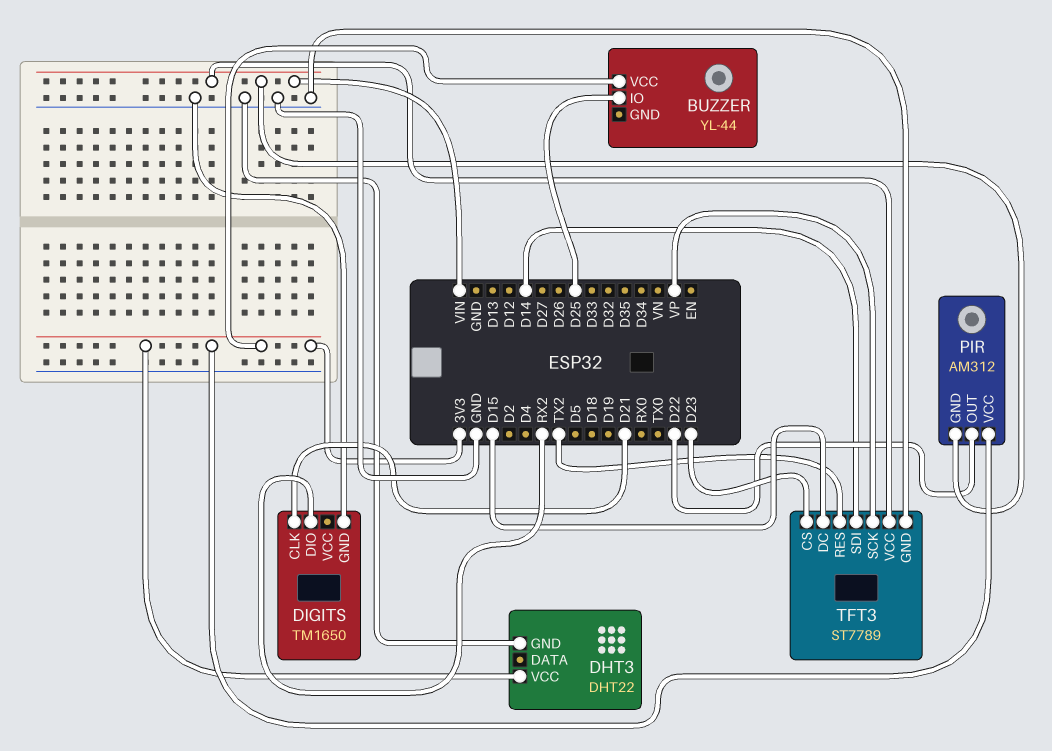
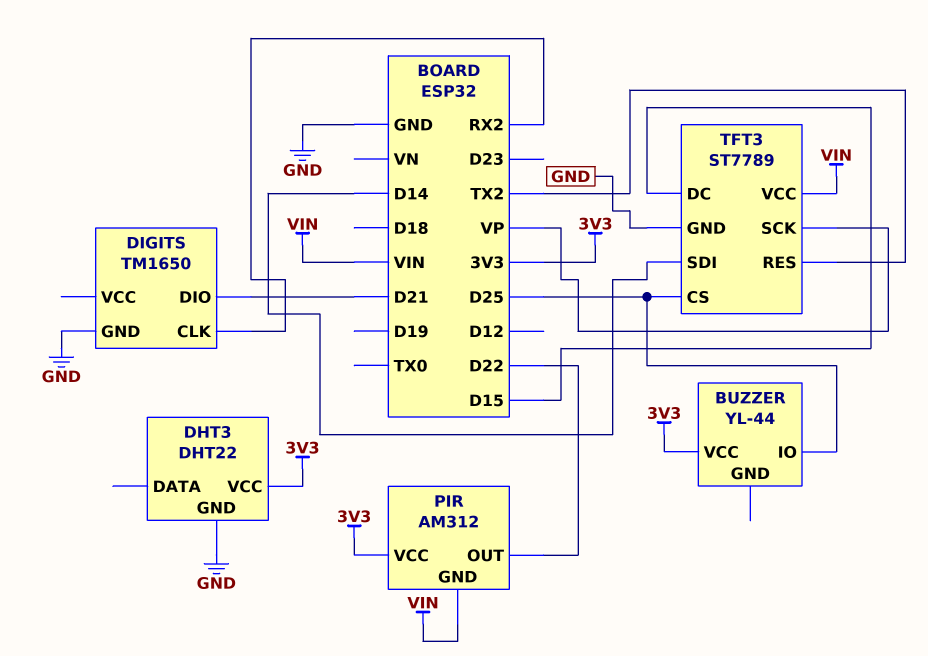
DIGITS pin CLK: D21 -> RX2
DIGITS pin DIO: RX2 -> D21
TFT3 pin CS: D23 -> D25

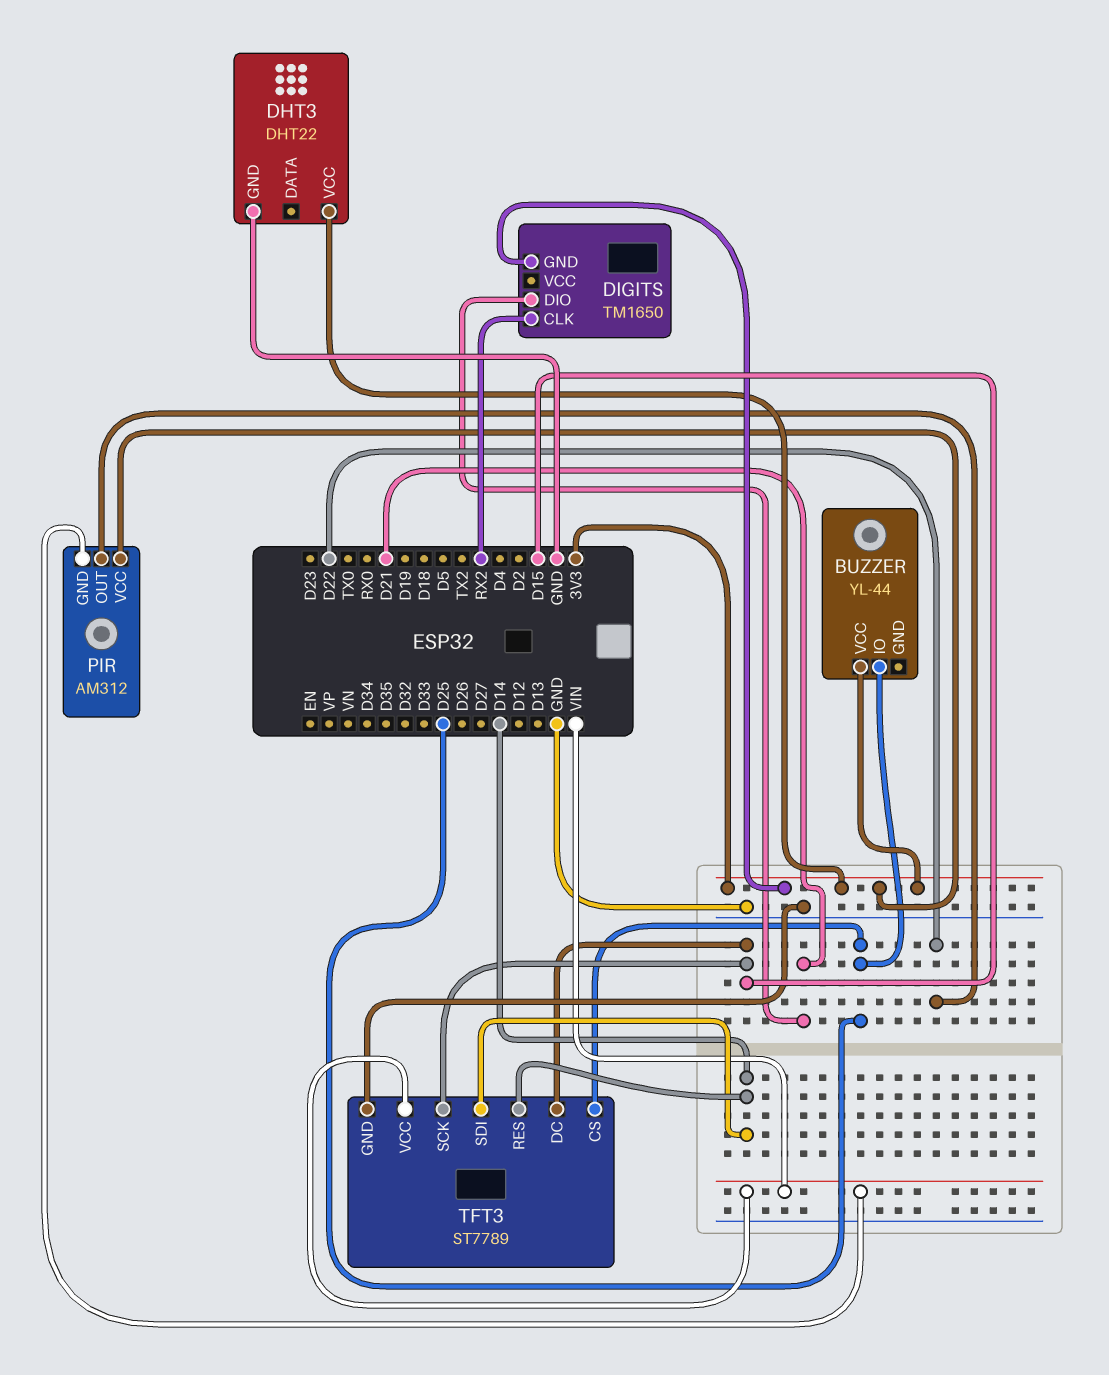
DIGITS pin GND: GND -> 3V3
TFT3 pin RES: TX2 -> D14
TFT3 pin SCK: VP -> D15

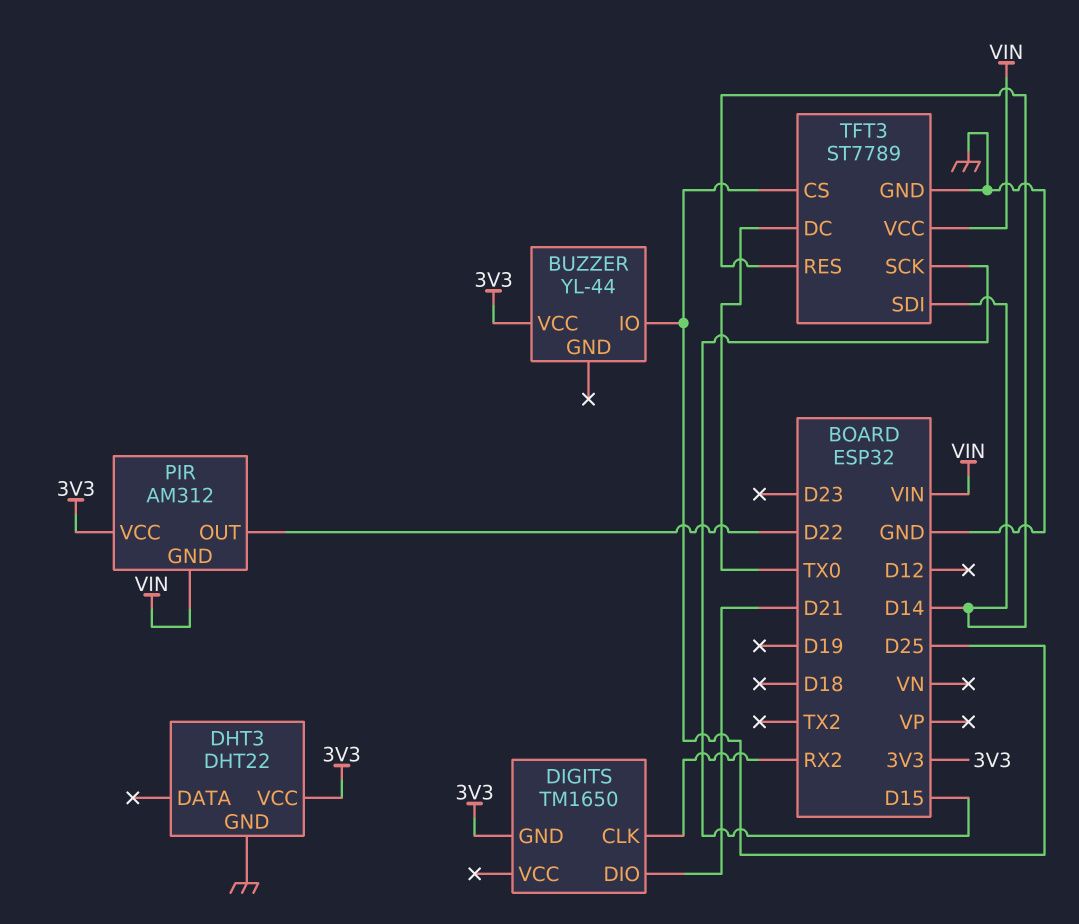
TFT3 pin DC: D15 -> TX0

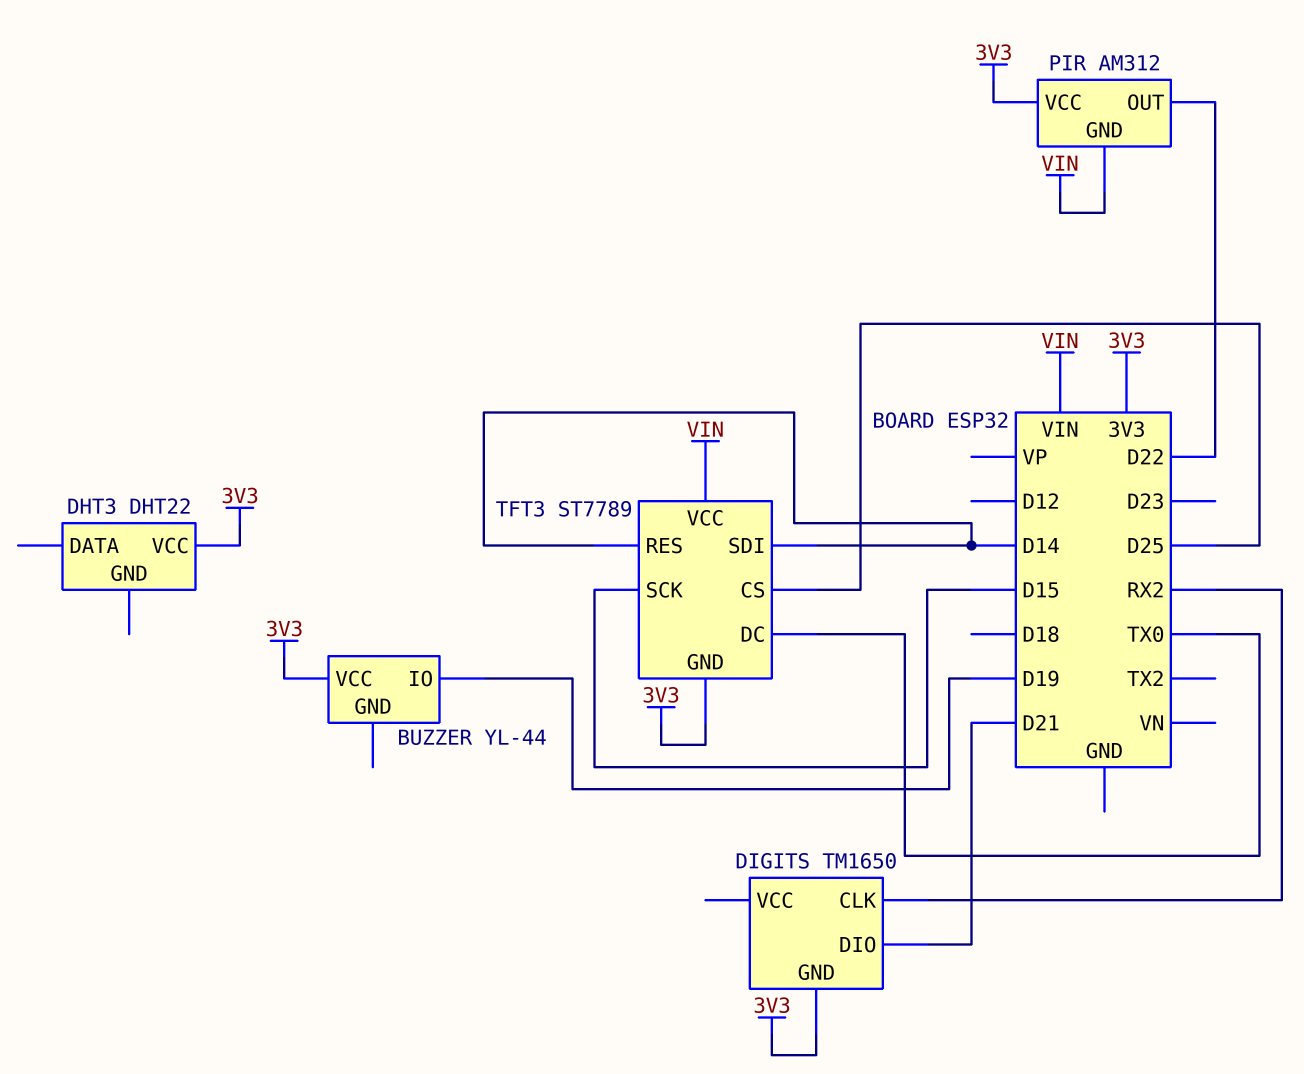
BUZZER pin IO: D25 -> D19
DHT3 pin GND: GND -> none
TFT3 pin GND: GND -> 3V3

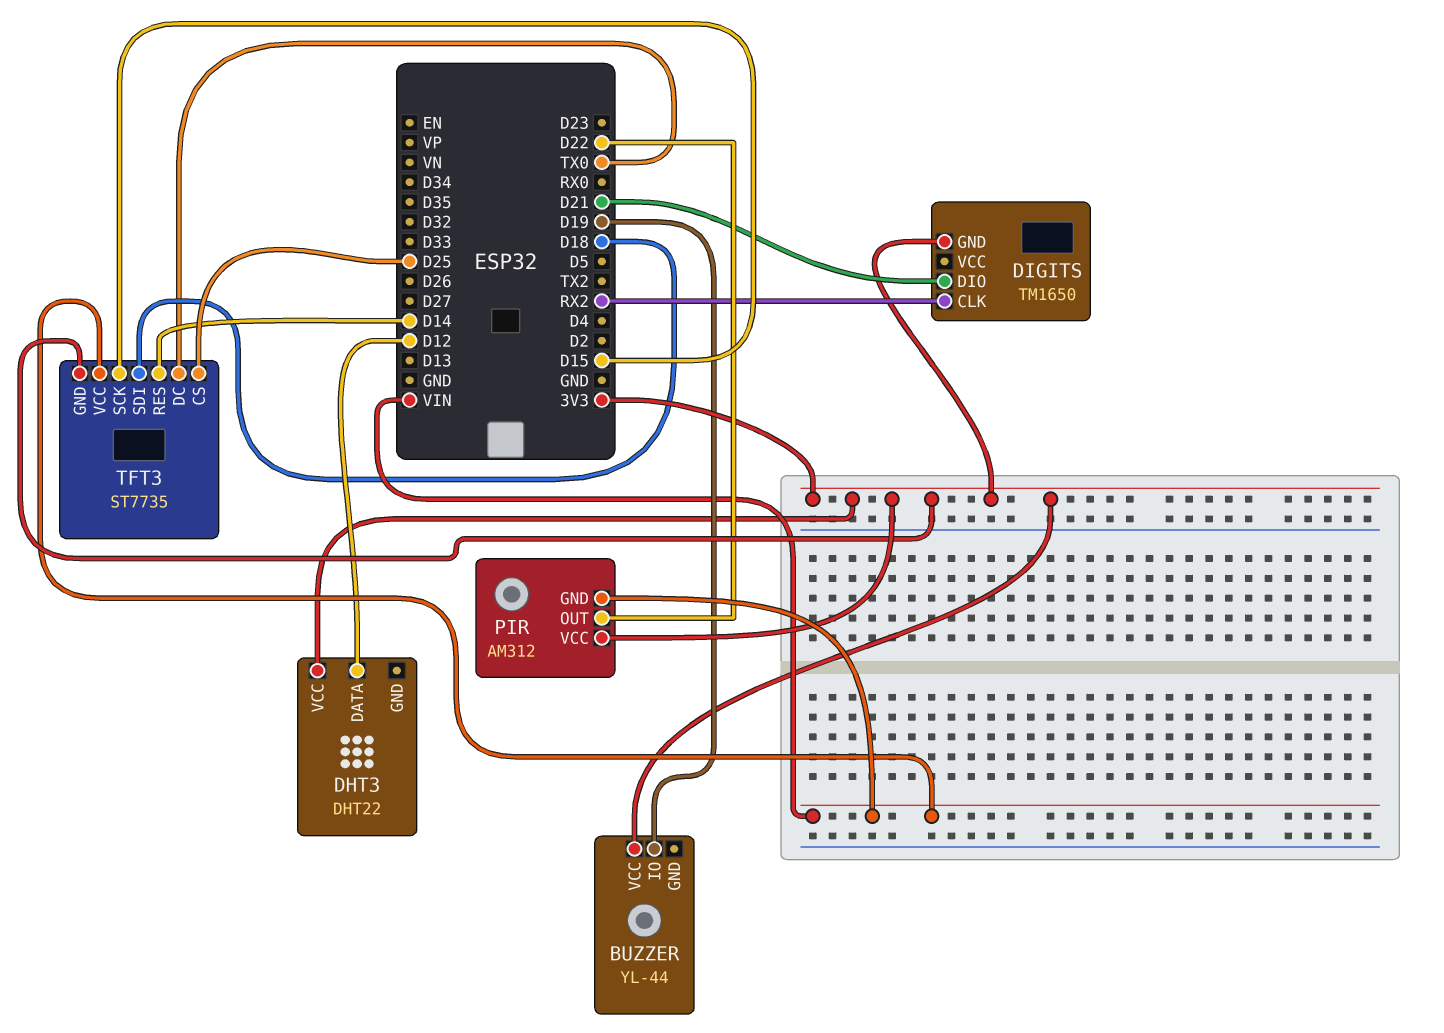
DHT3 pin DATA: none -> D12
TFT3: ST7789 -> ST7735
TFT3 pin SDI: D14 -> D18

